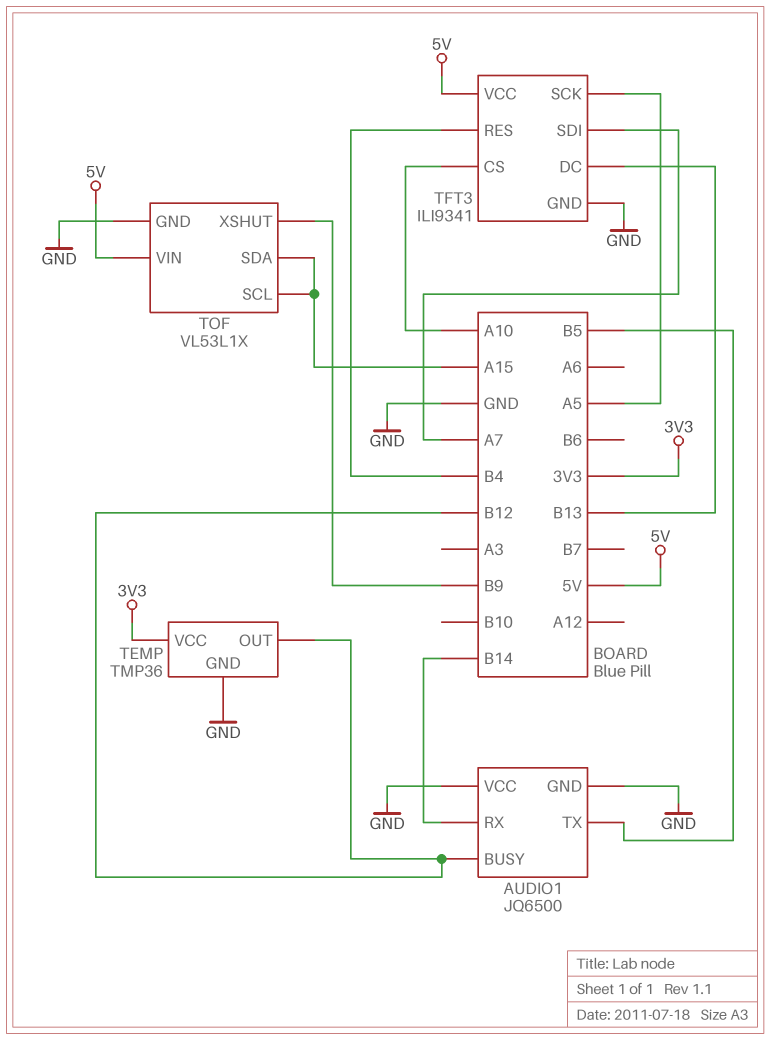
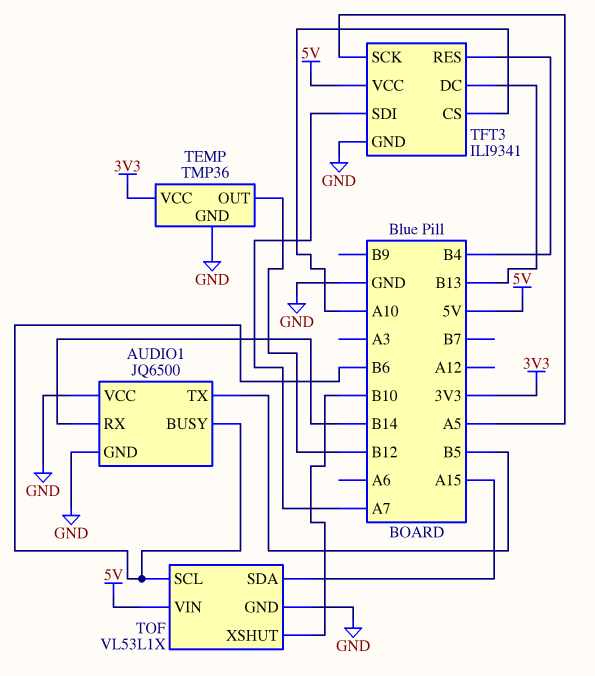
AUDIO1 pin BUSY: B12 -> B6
TOF pin SCL: A15 -> B6
TOF pin XSHUT: B9 -> B10

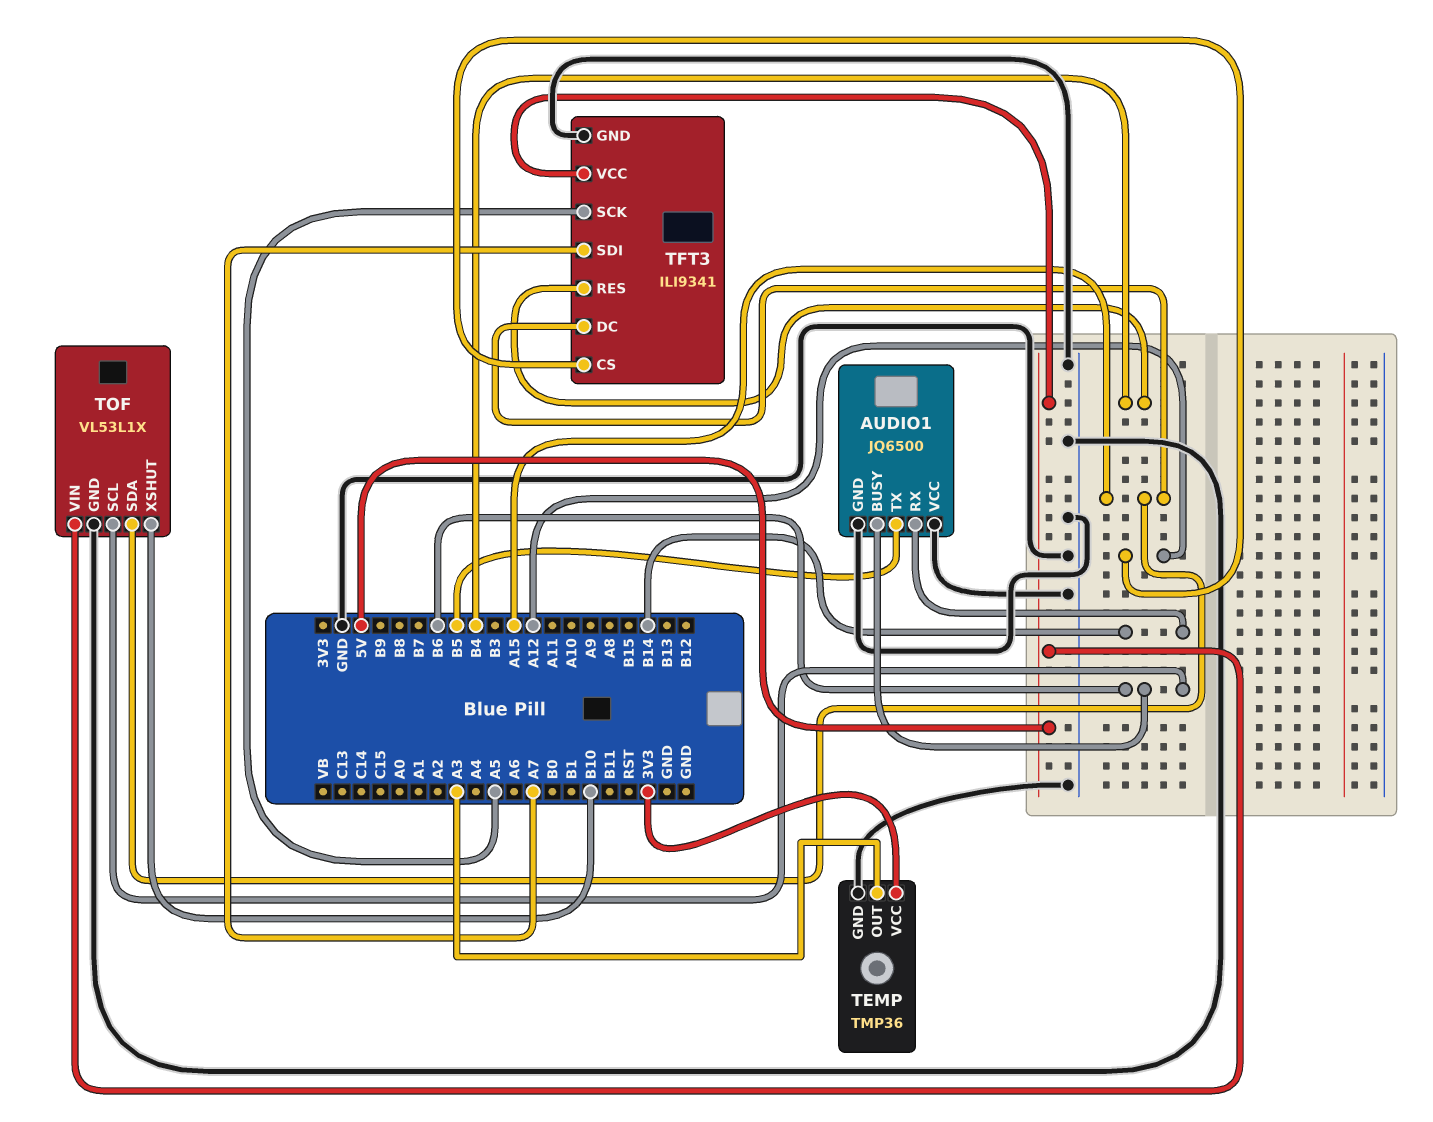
TEMP pin OUT: B12 -> A3
TFT3 pin CS: A10 -> A12
TFT3 pin DC: B13 -> A15

